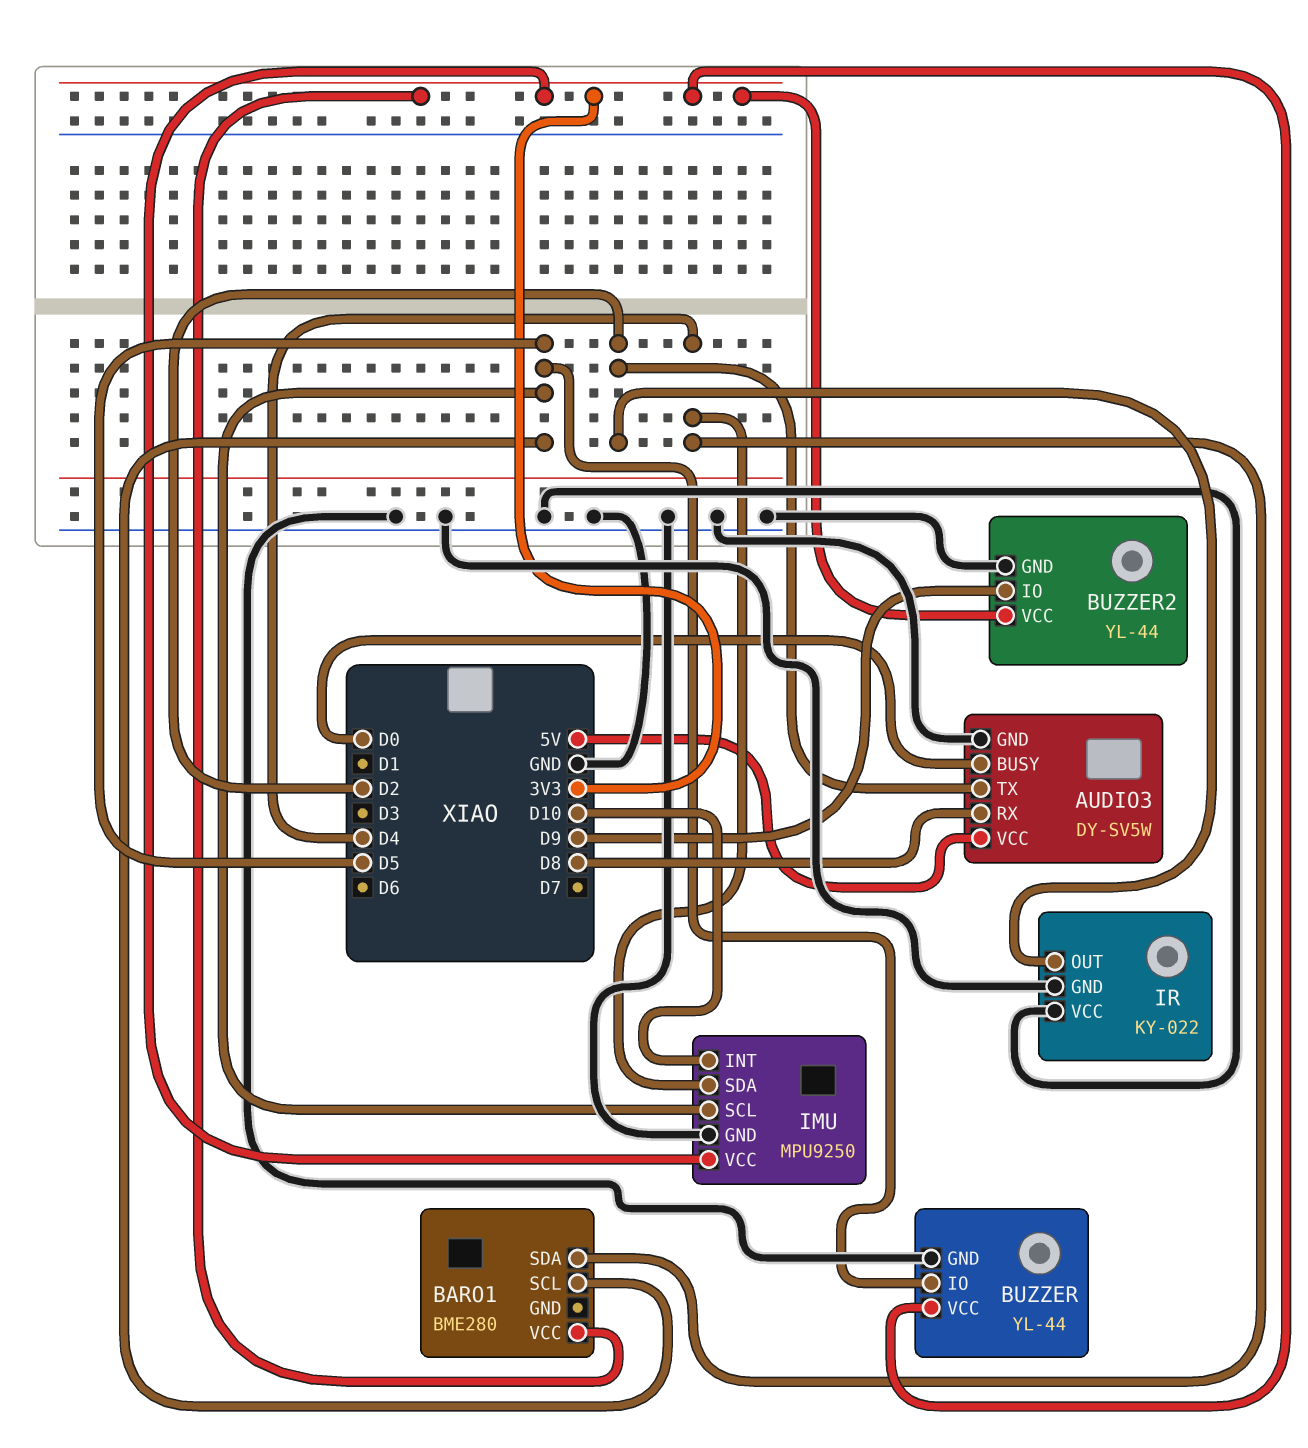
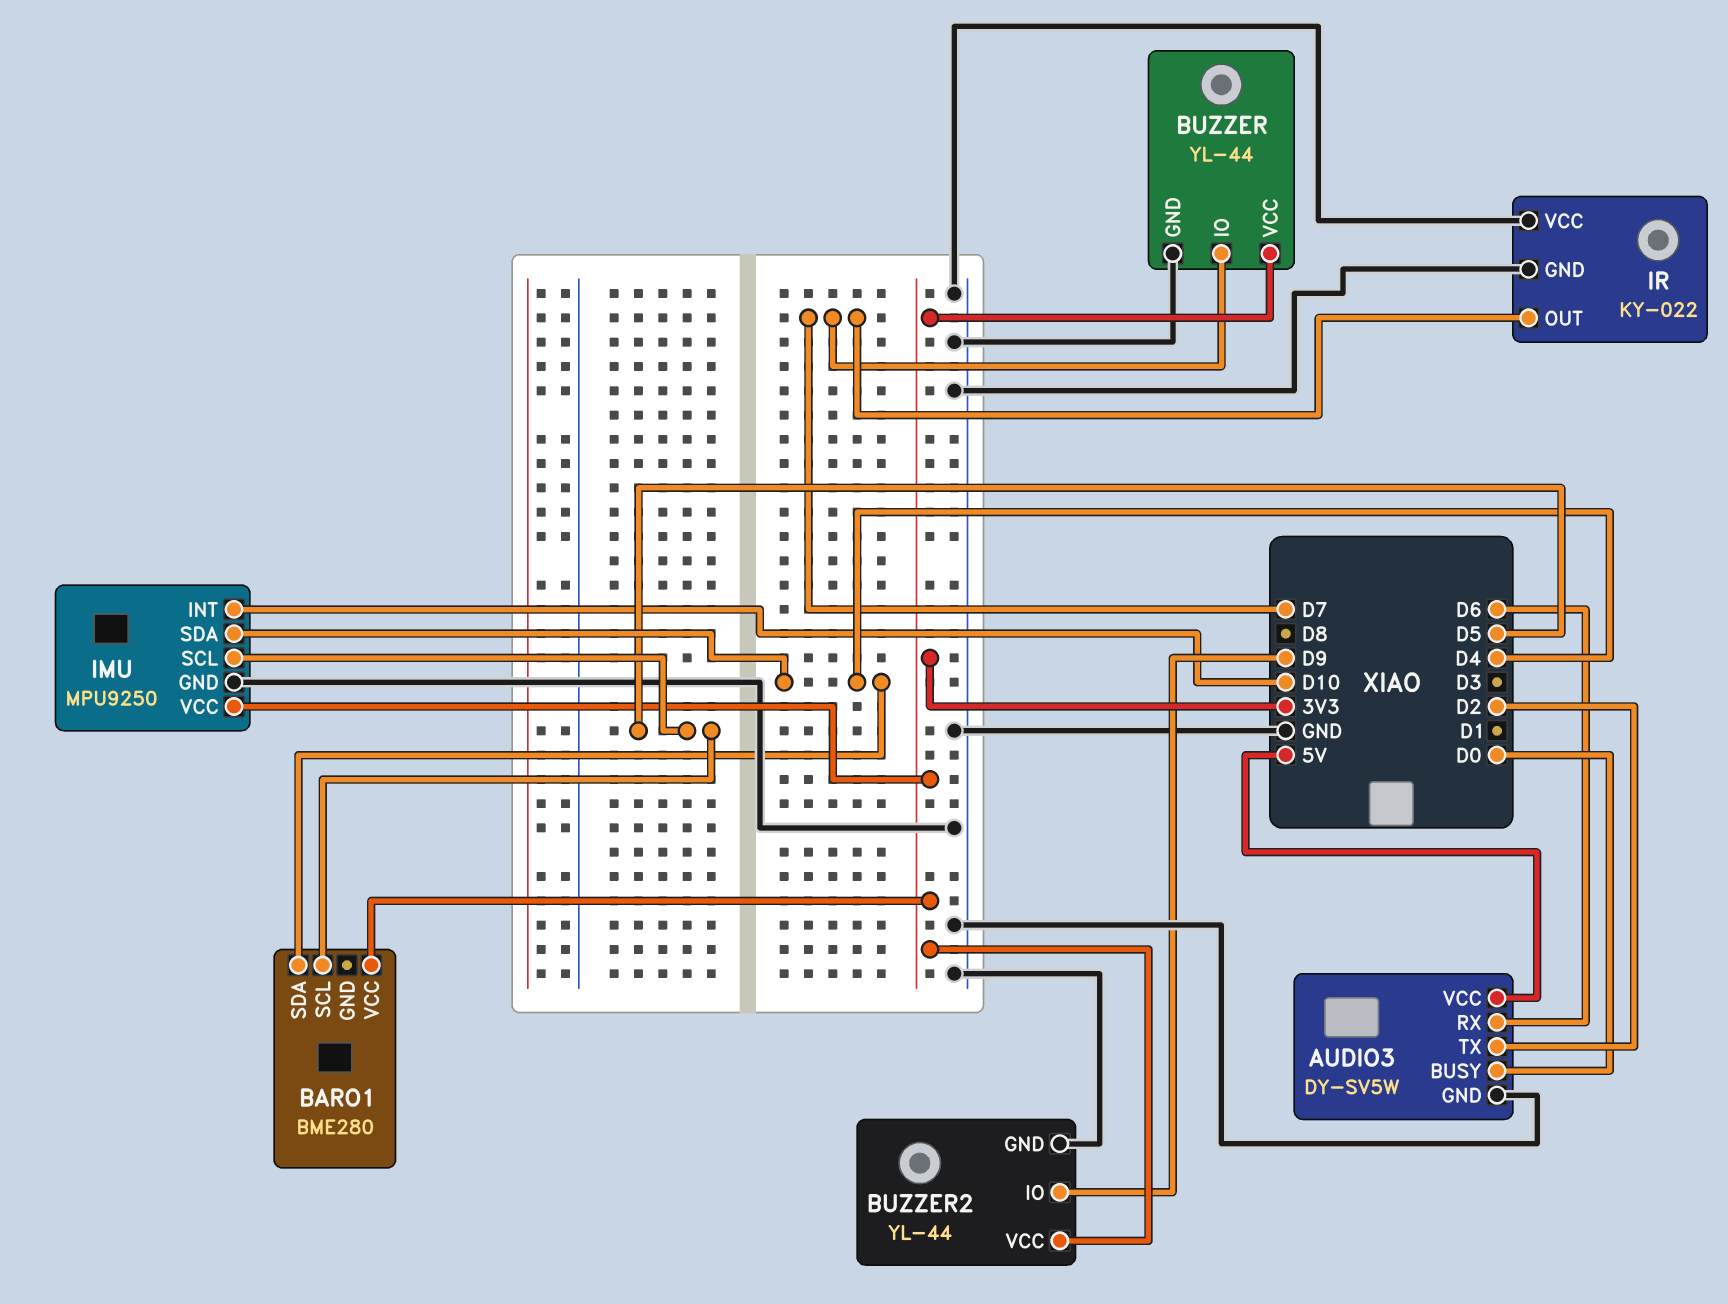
AUDIO3 pin RX: D8 -> D6
BUZZER pin IO: D5 -> D7
IR pin OUT: D2 -> D7

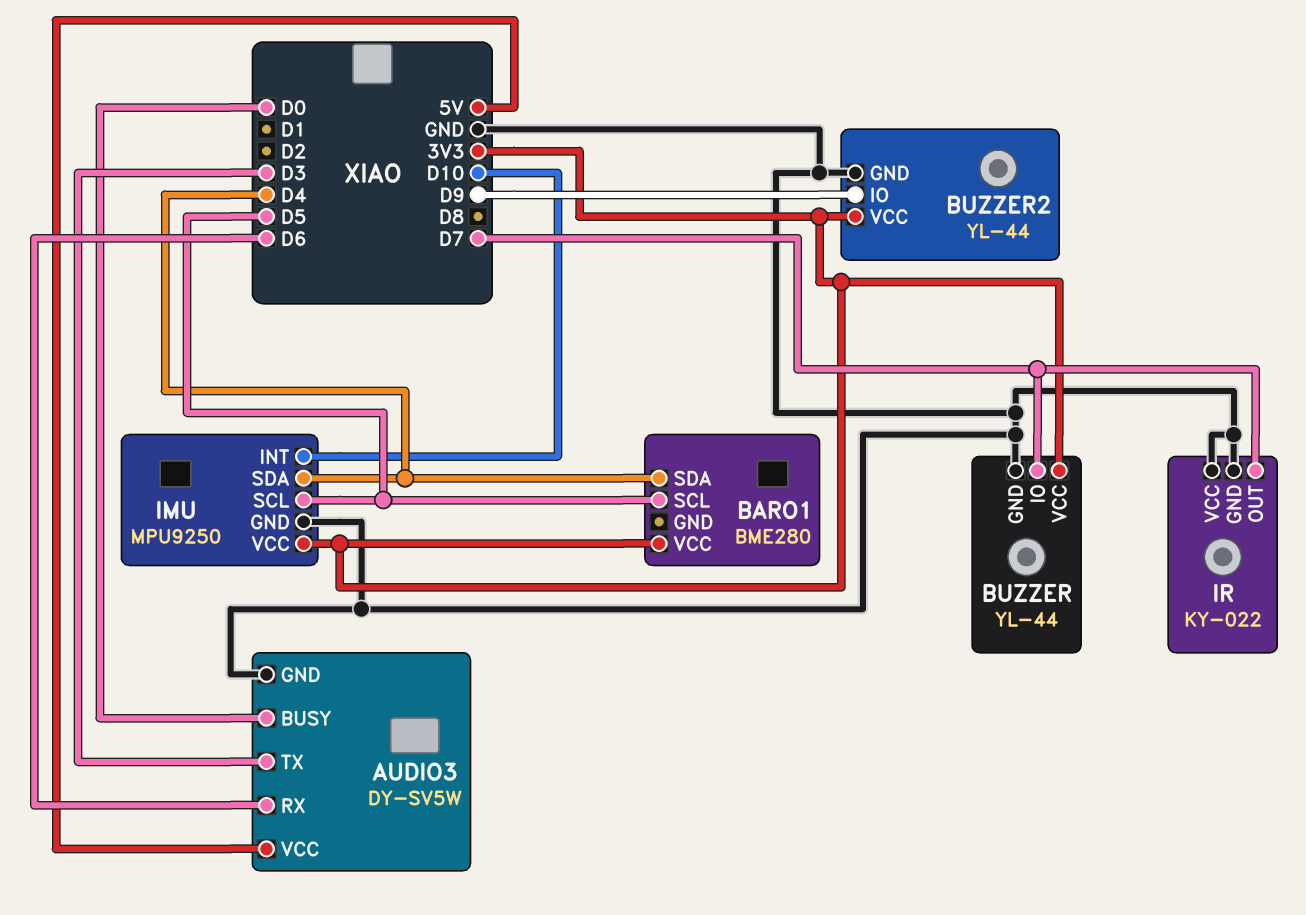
AUDIO3 pin TX: D2 -> D3

